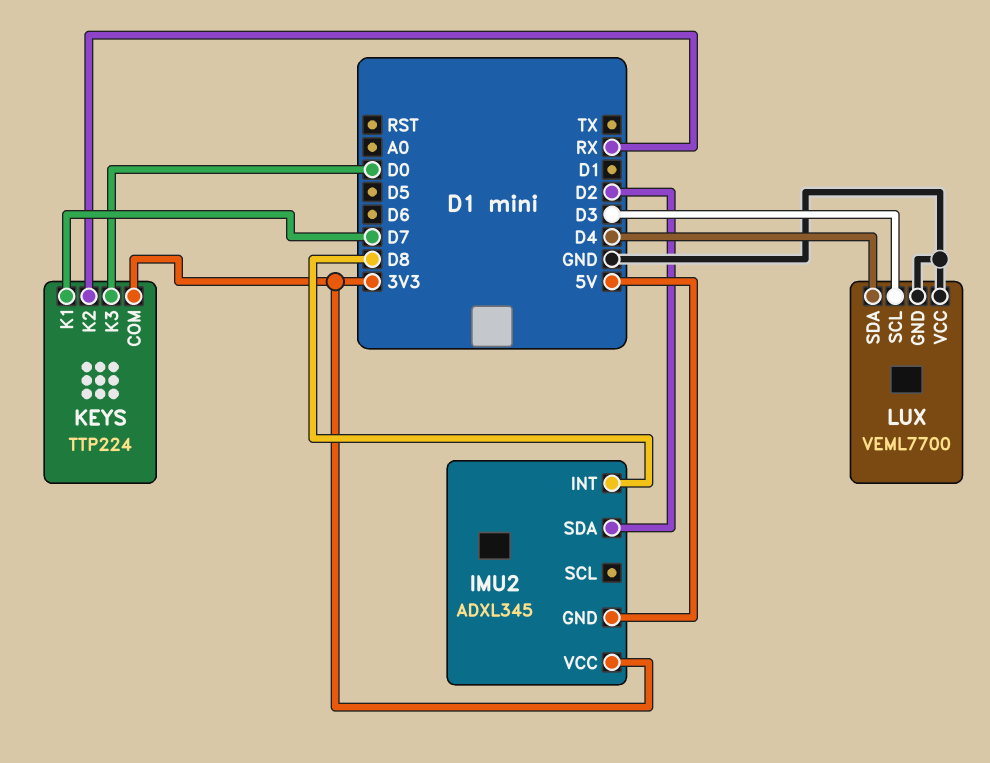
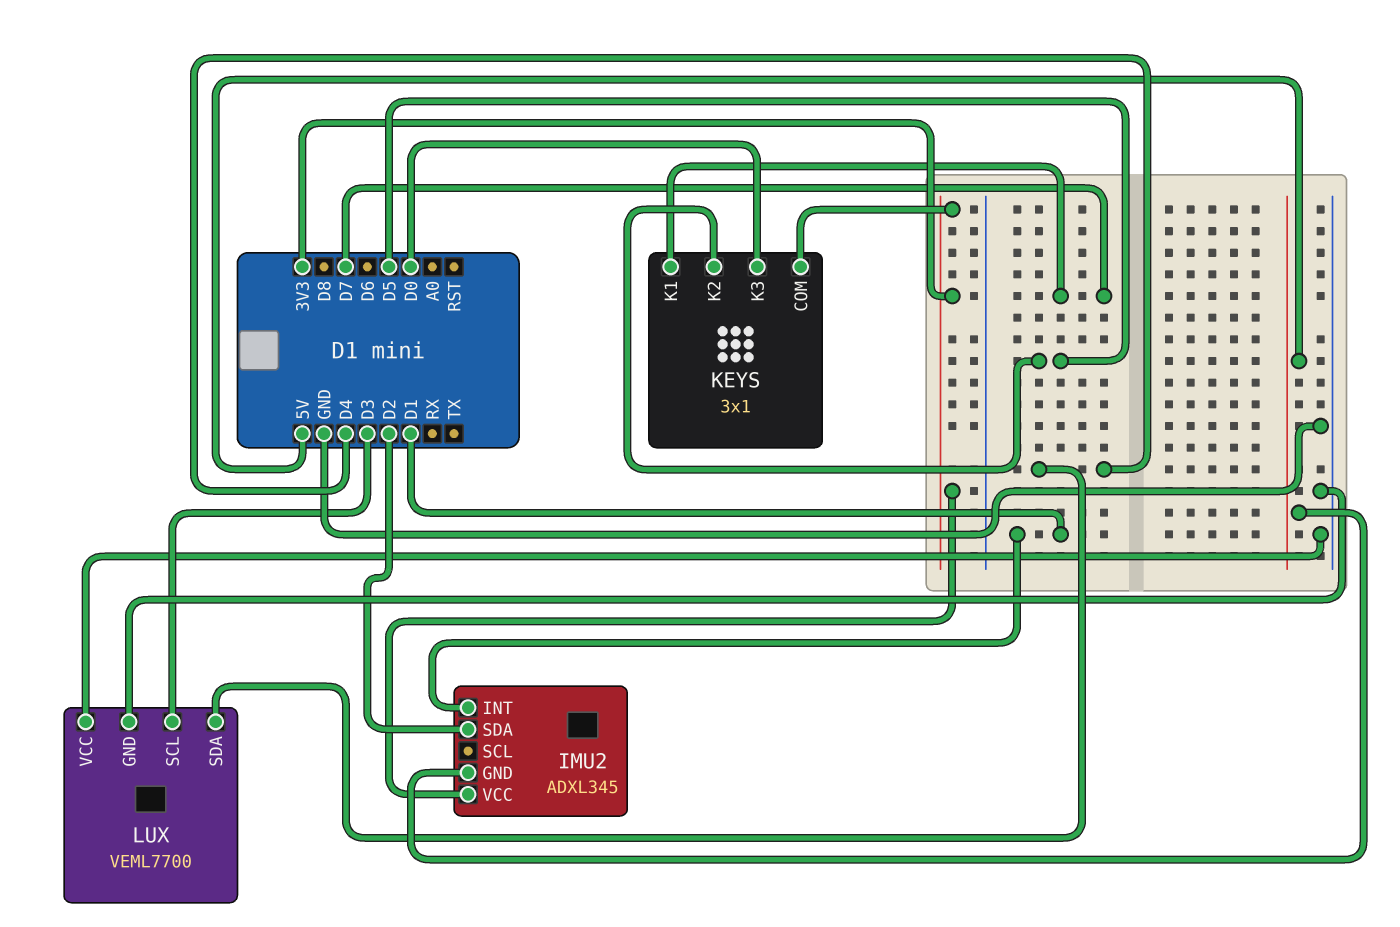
IMU2 pin INT: D8 -> D1
KEYS: TTP224 -> 3x1
KEYS pin K2: RX -> D5

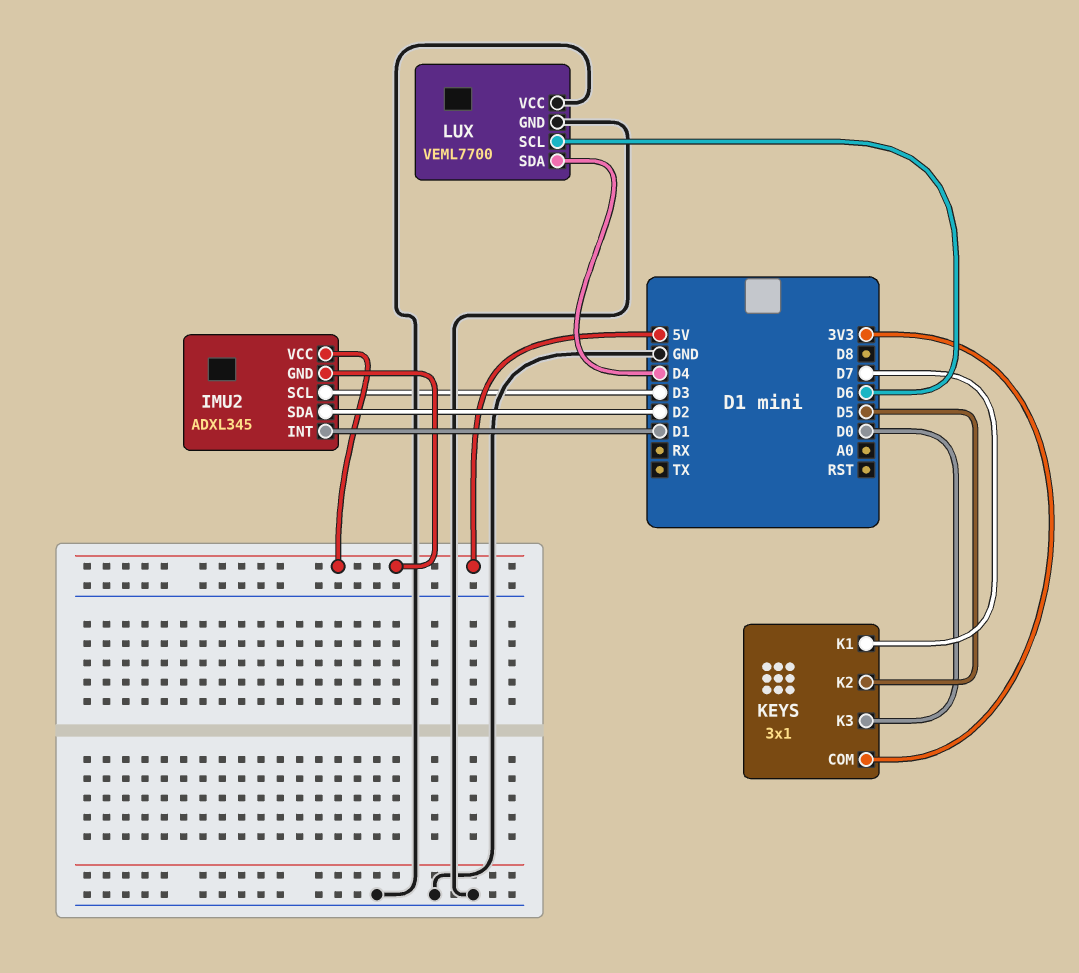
IMU2 pin SCL: none -> D3
IMU2 pin VCC: 3V3 -> 5V
LUX pin SCL: D3 -> D6

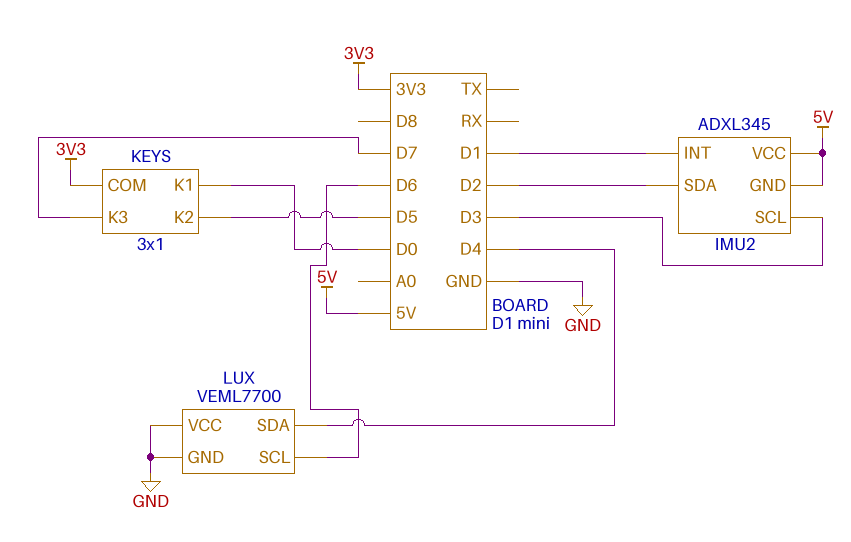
KEYS pin K1: D7 -> D0
KEYS pin K3: D0 -> D7

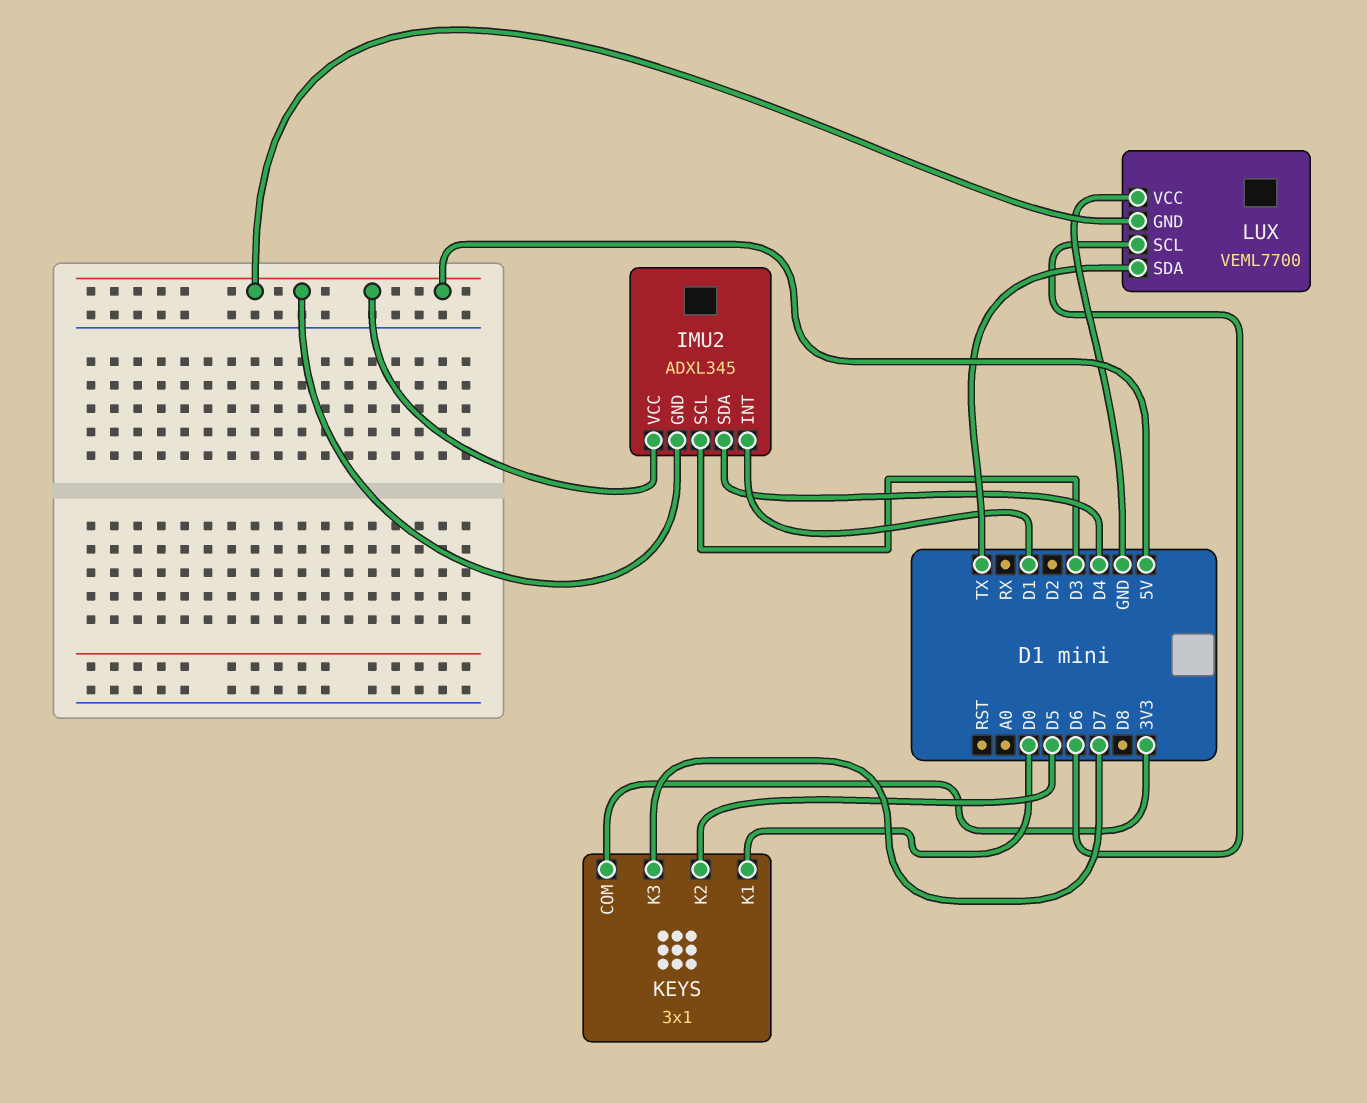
IMU2 pin SDA: D2 -> D4
LUX pin GND: GND -> 5V
LUX pin SDA: D4 -> TX

